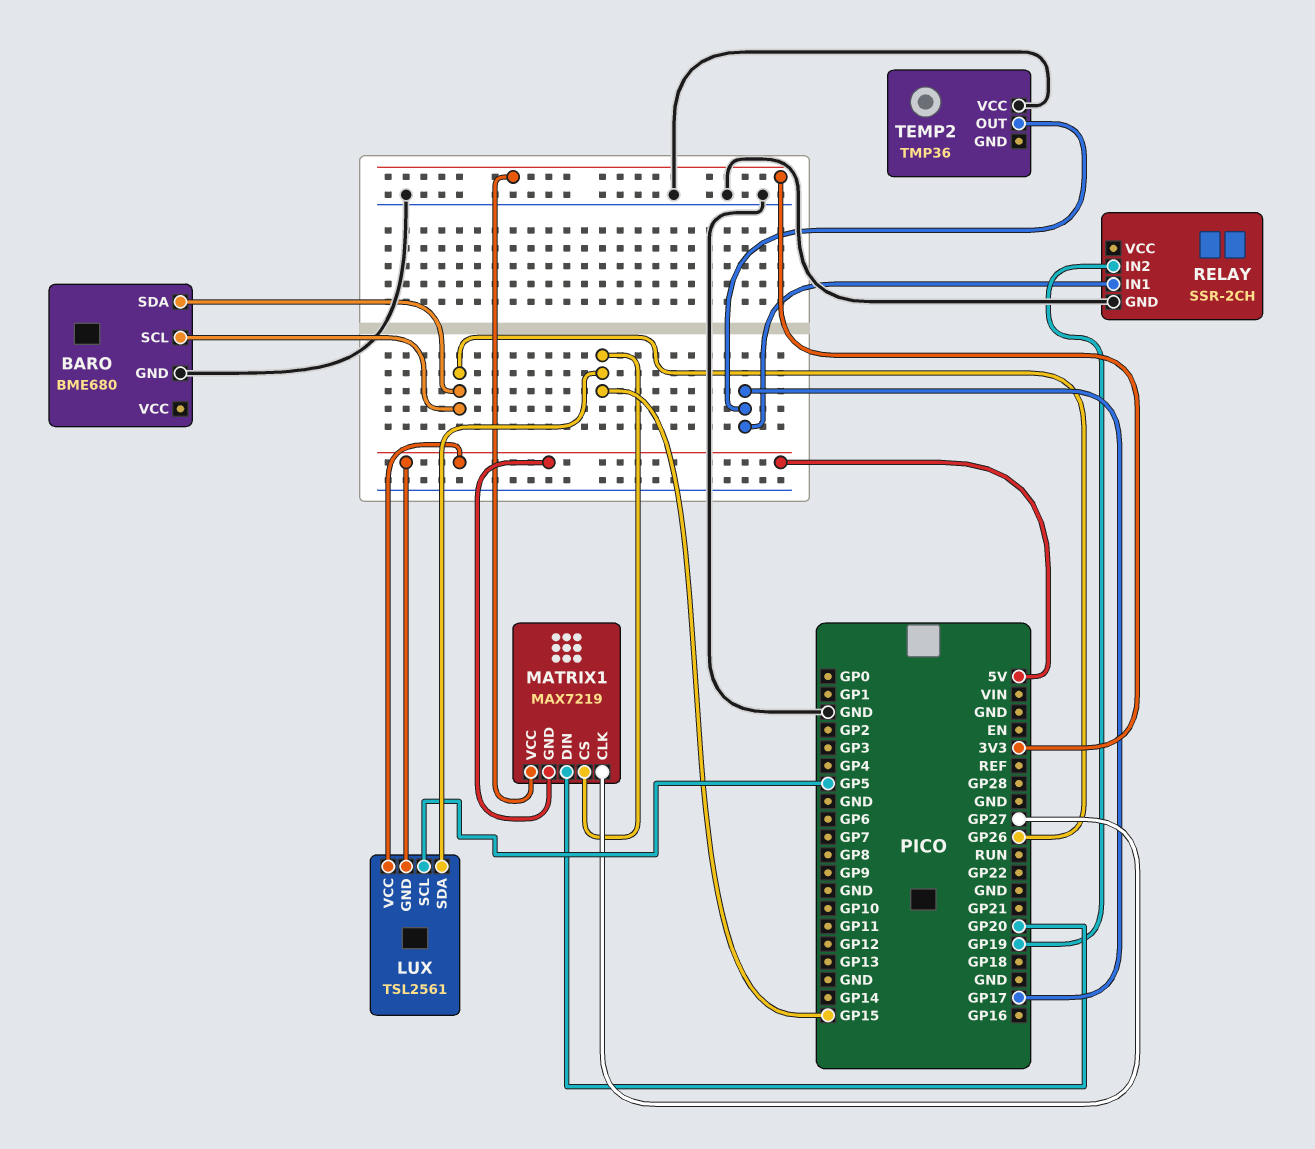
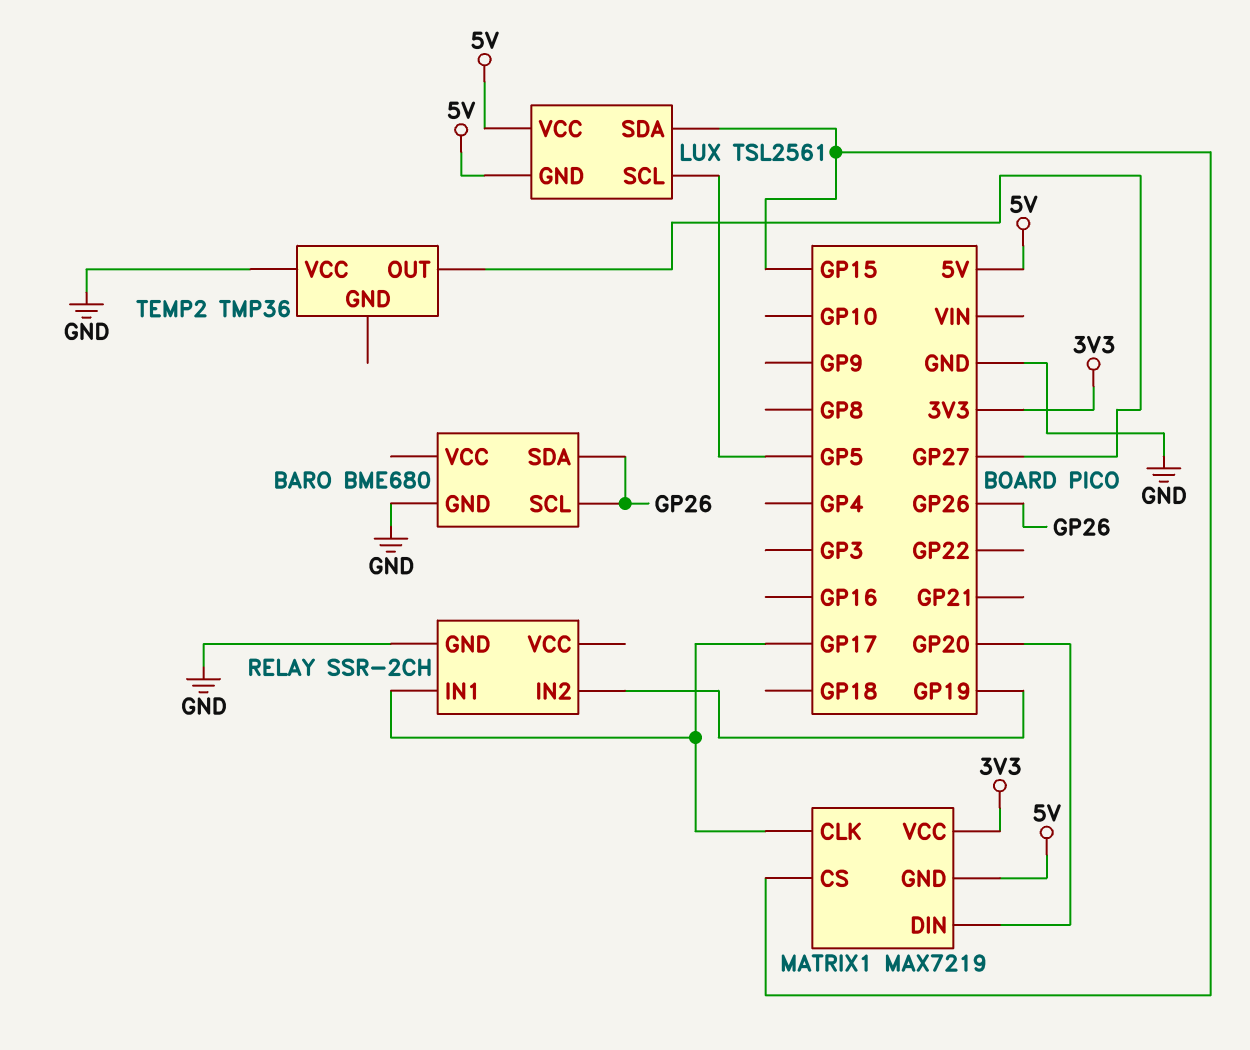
MATRIX1 pin CLK: GP27 -> GP17
TEMP2 pin OUT: GP17 -> GP27

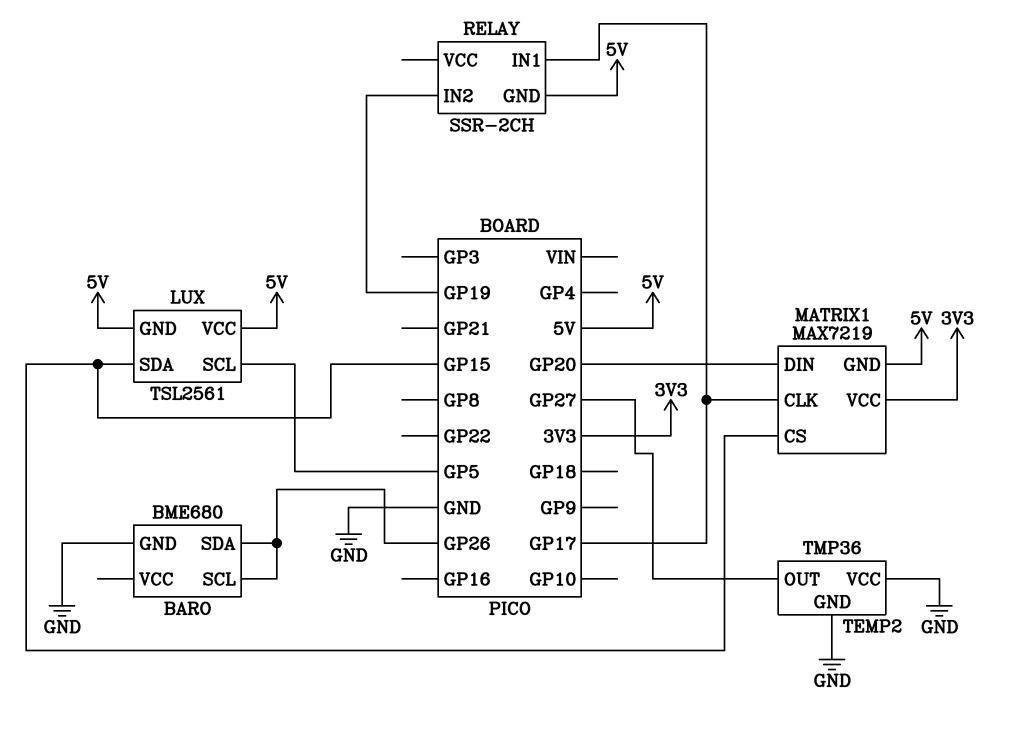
RELAY pin GND: GND -> 5V
TEMP2 pin GND: none -> GND

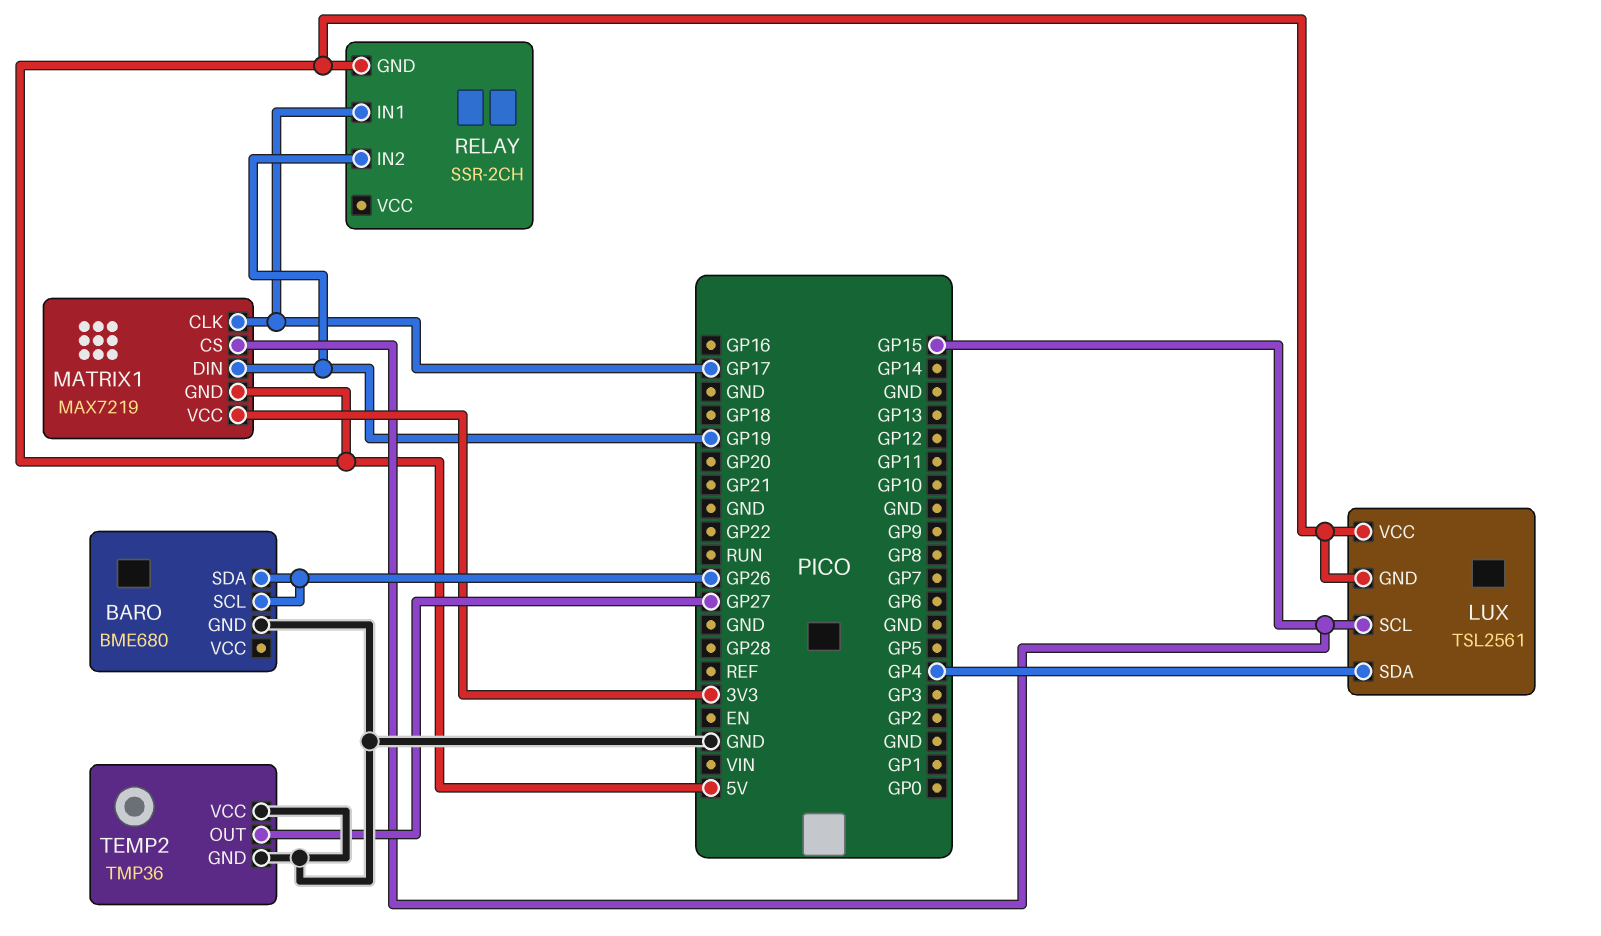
LUX pin SCL: GP5 -> GP15
LUX pin SDA: GP15 -> GP4
MATRIX1 pin DIN: GP20 -> GP19

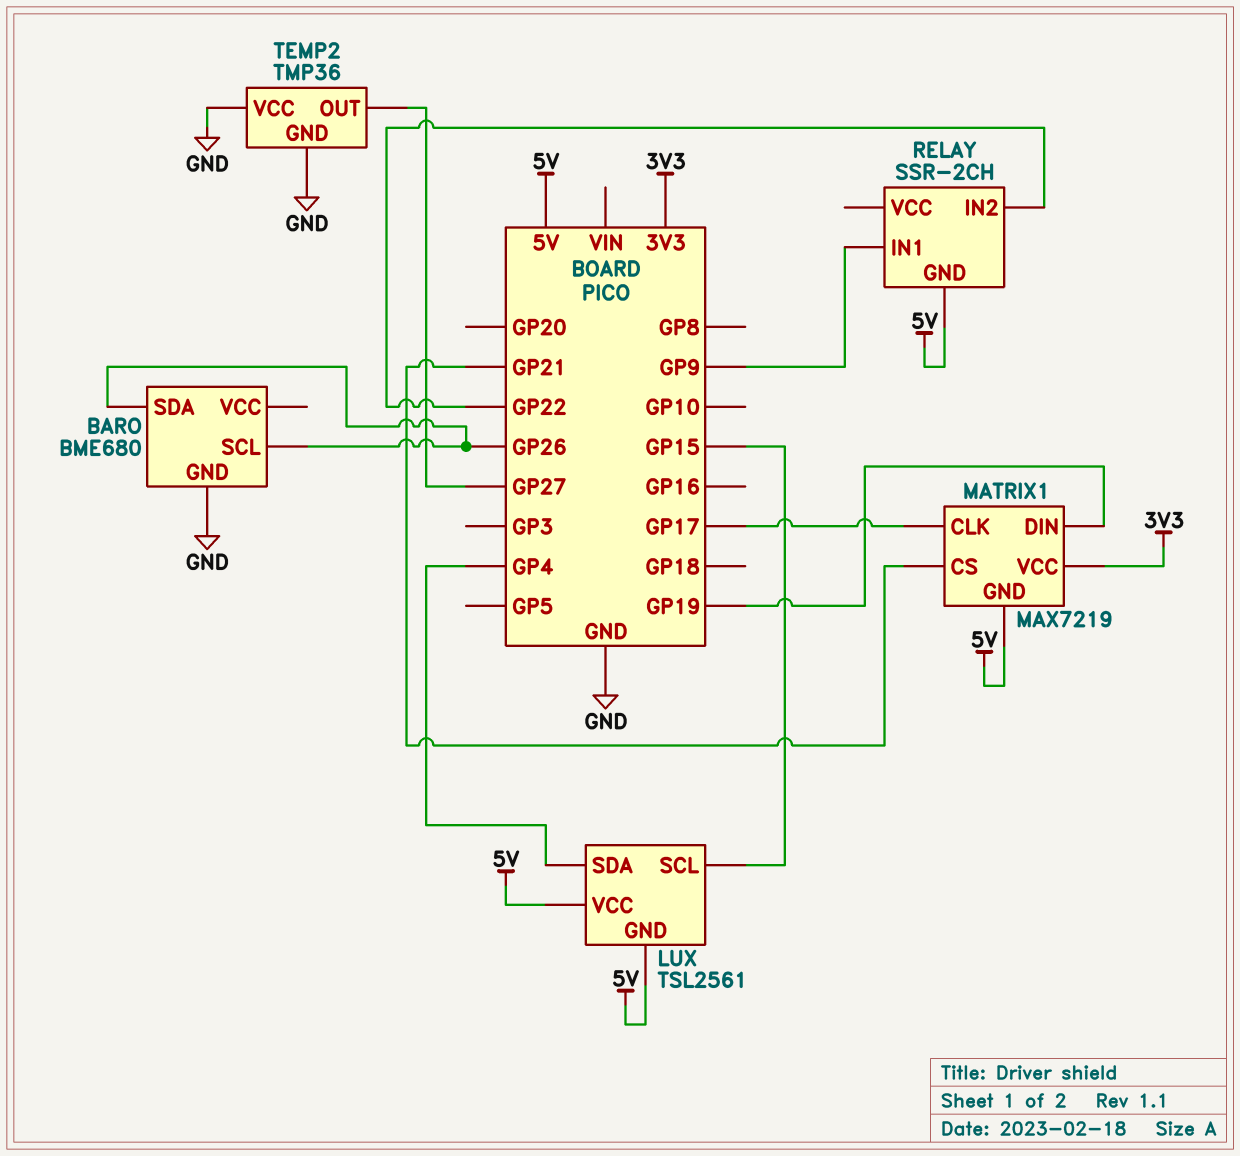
MATRIX1 pin CS: GP15 -> GP21
RELAY pin IN1: GP17 -> GP9
RELAY pin IN2: GP19 -> GP22

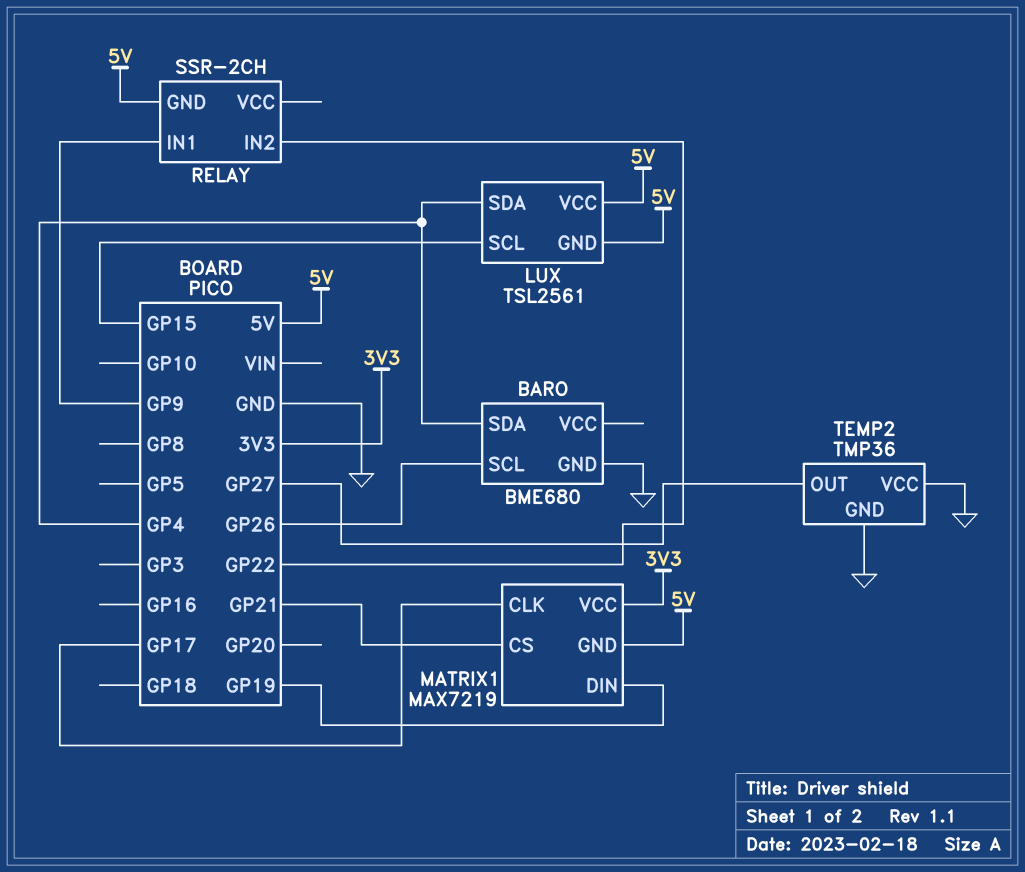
BARO pin SDA: GP26 -> GP4

